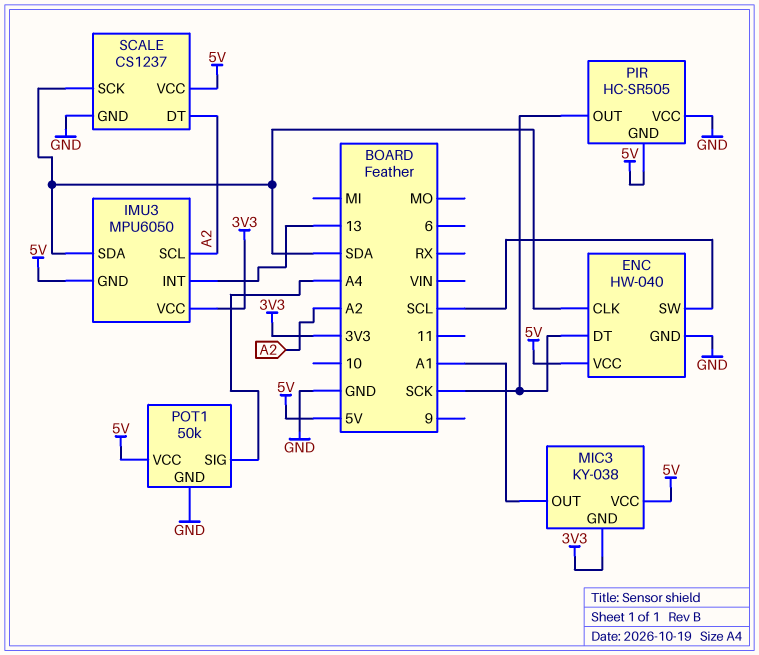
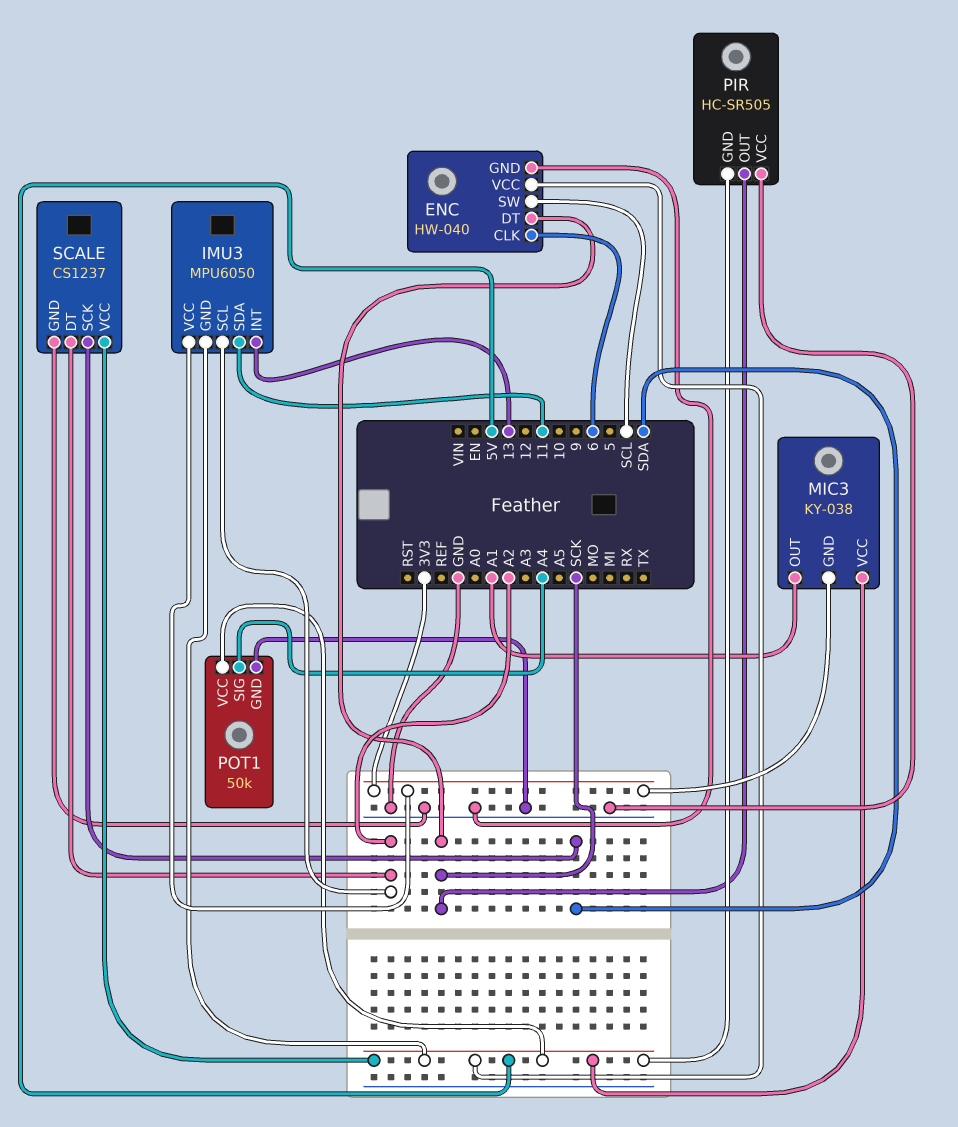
ENC pin CLK: SDA -> 6
IMU3 pin SDA: SDA -> 11

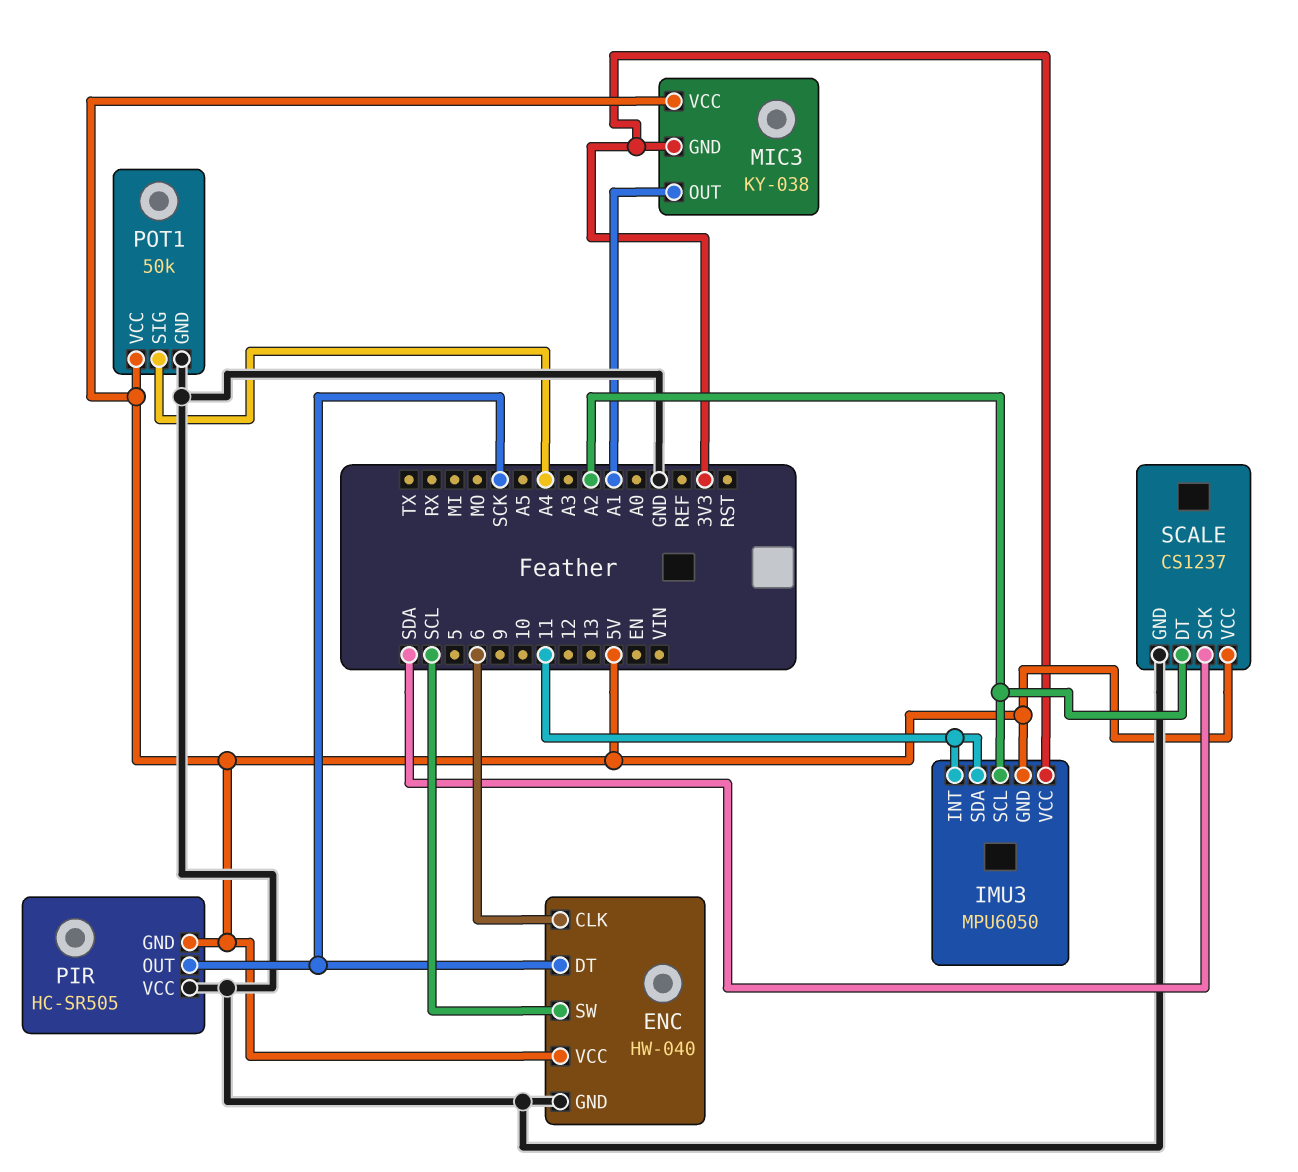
IMU3 pin INT: 13 -> 11

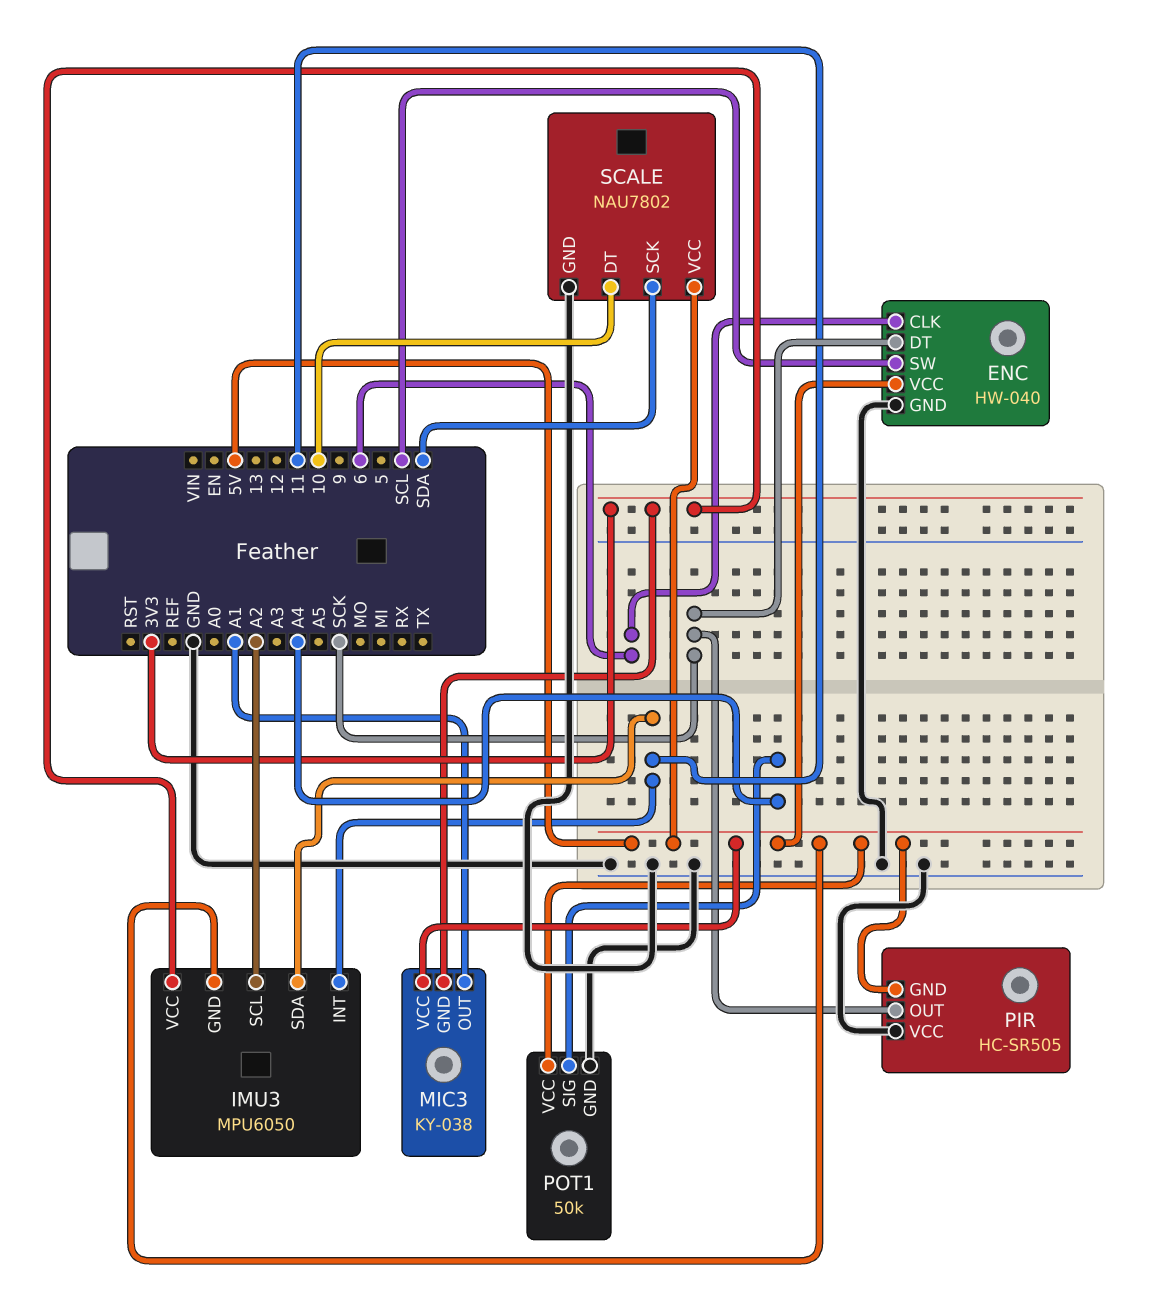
SCALE: CS1237 -> NAU7802
SCALE pin DT: A2 -> 10

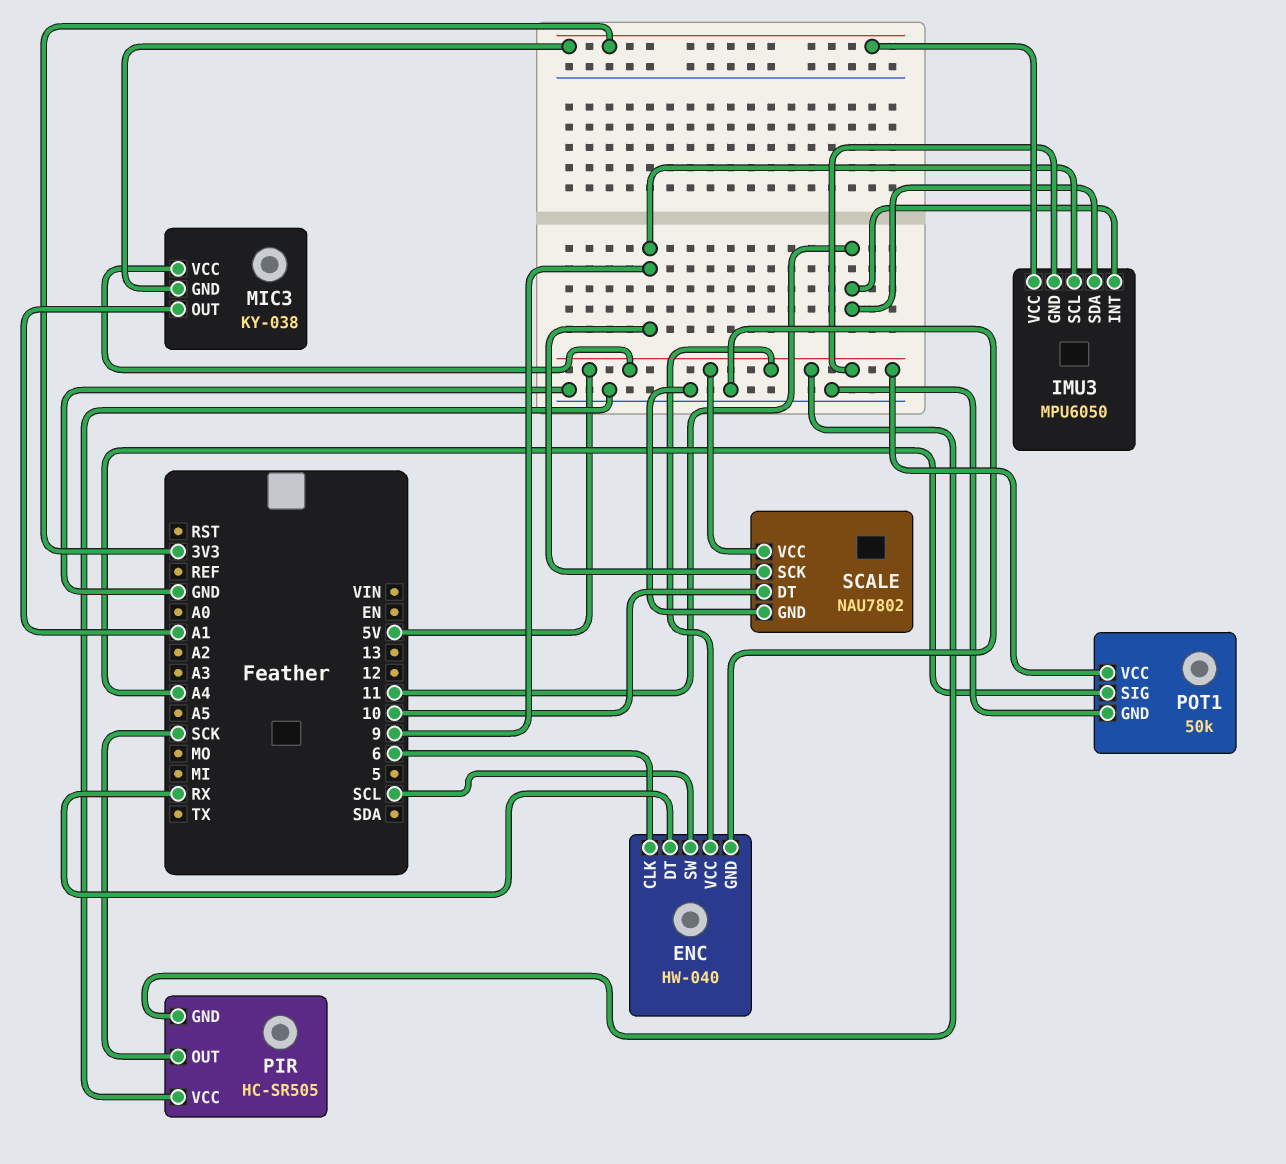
ENC pin DT: SCK -> RX
IMU3 pin SCL: A2 -> 9
SCALE pin SCK: SDA -> 9

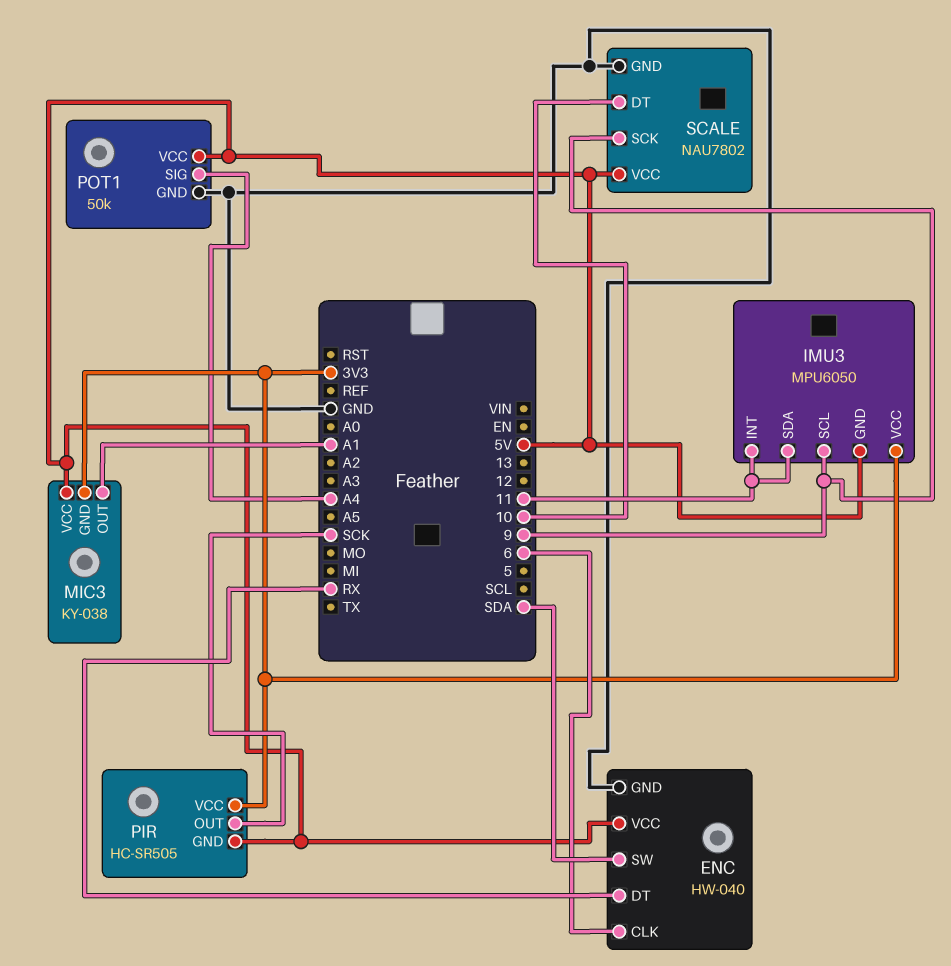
ENC pin SW: SCL -> SDA
PIR pin VCC: GND -> 3V3

